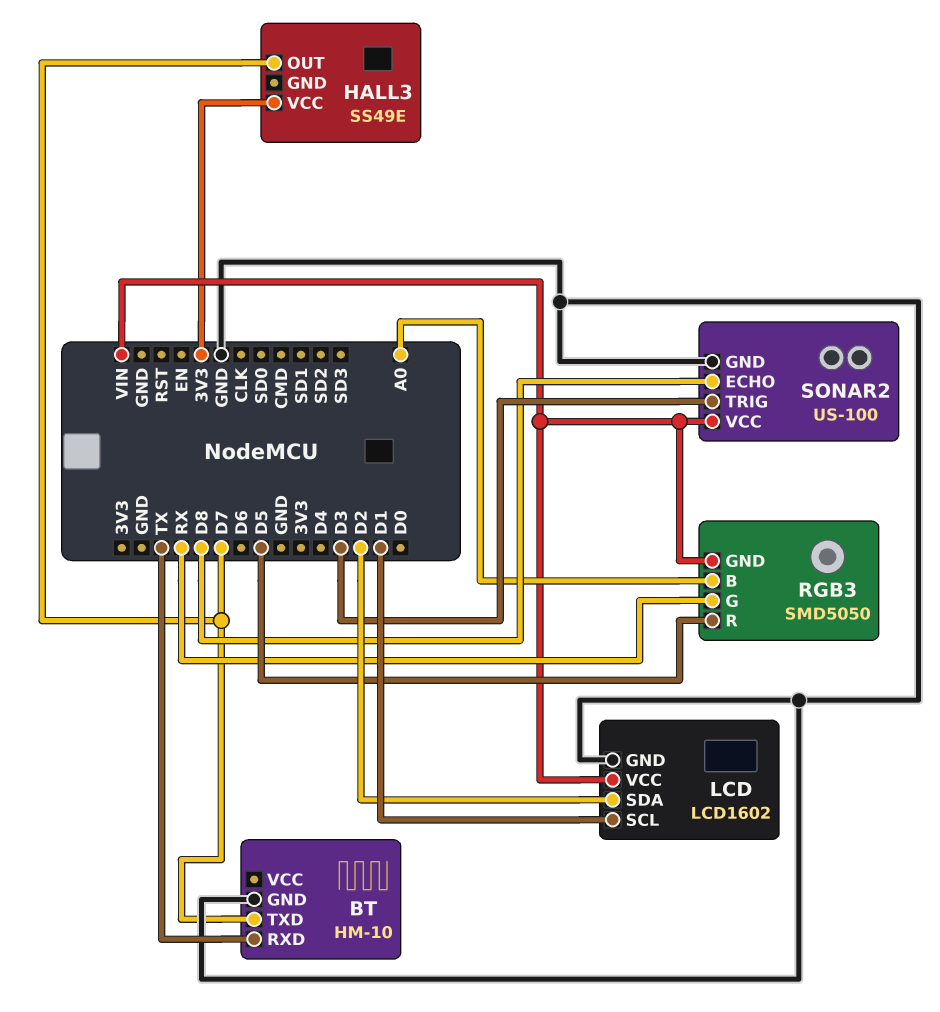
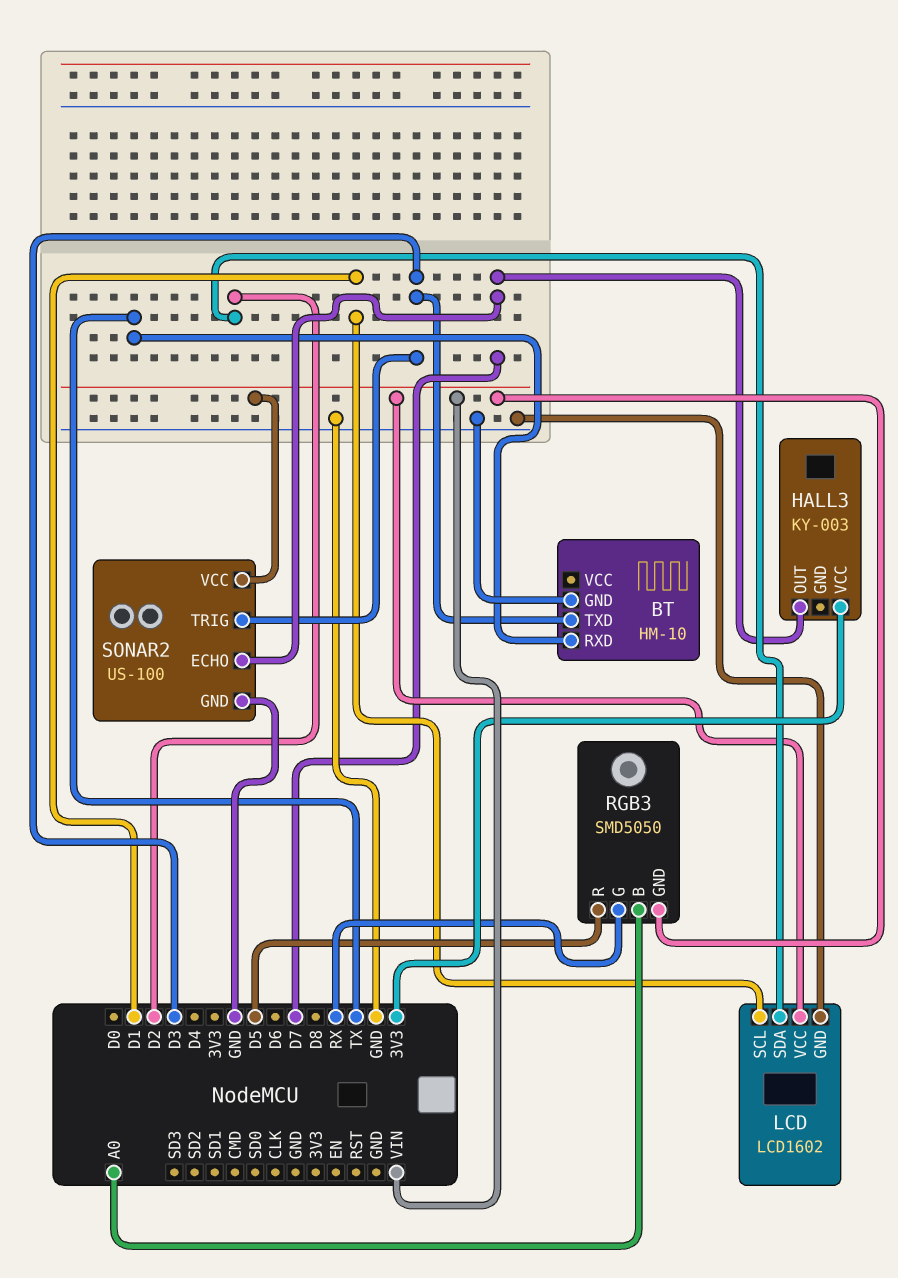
BT pin TXD: D7 -> D3
HALL3: SS49E -> KY-003
SONAR2 pin ECHO: D8 -> D7

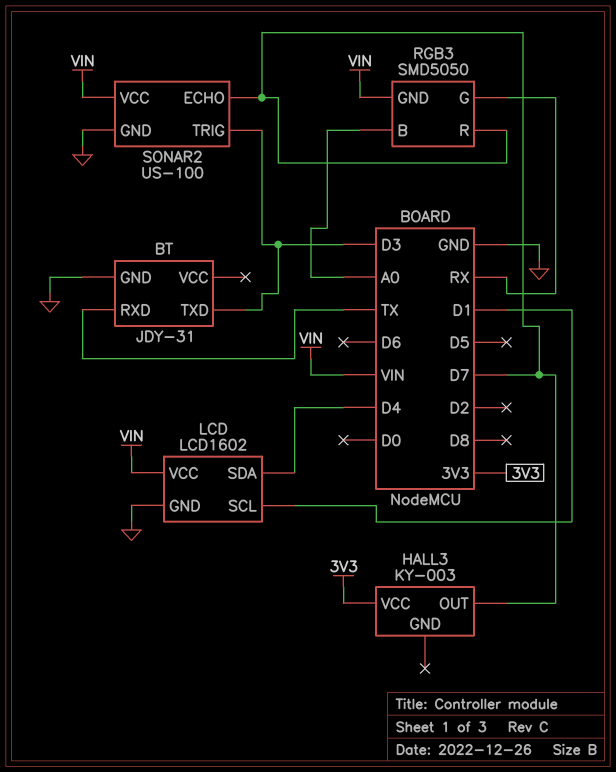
BT: HM-10 -> JDY-31
LCD pin SDA: D2 -> D4
RGB3 pin R: D5 -> D7

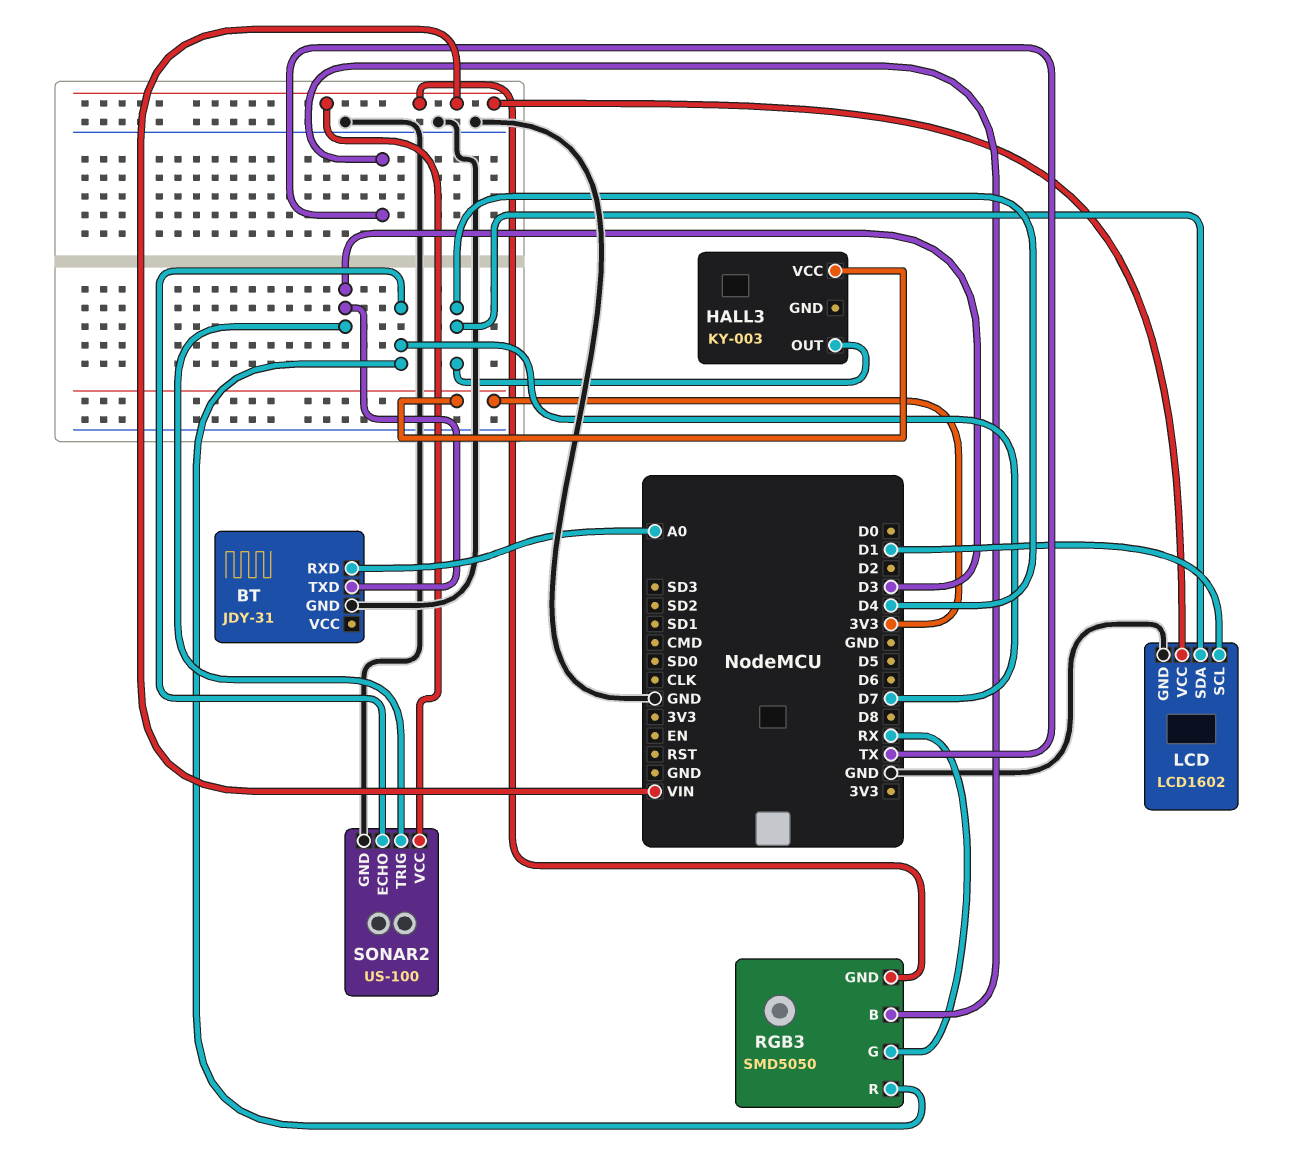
BT pin RXD: TX -> A0
HALL3 pin OUT: D7 -> D4
RGB3 pin B: A0 -> TX

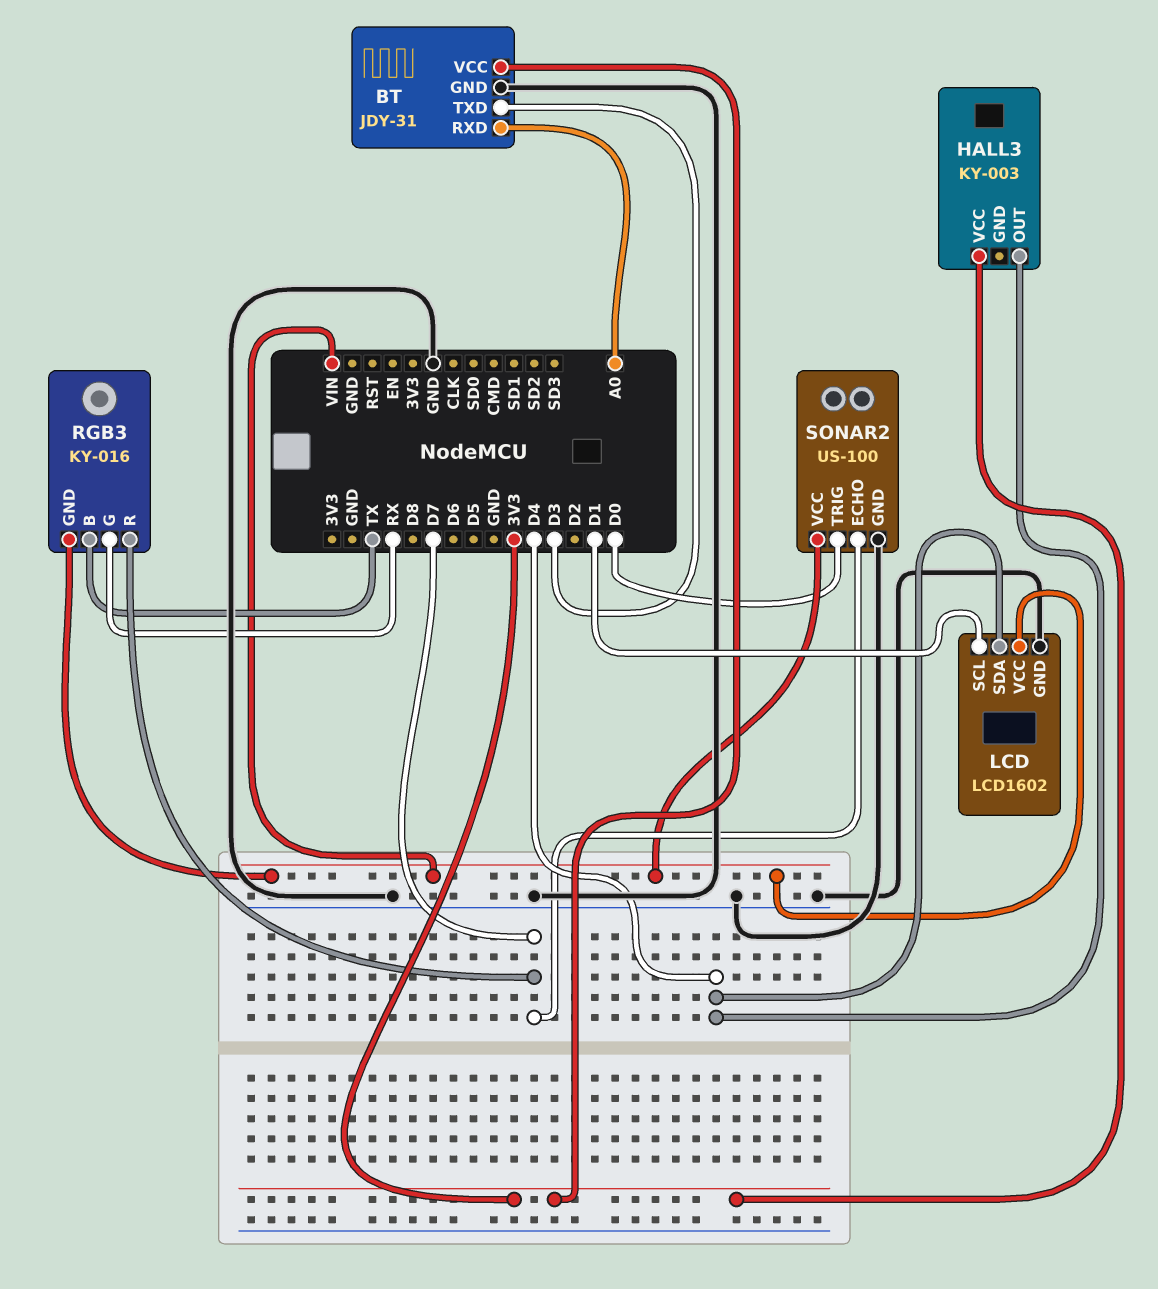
BT pin VCC: none -> 3V3
RGB3: SMD5050 -> KY-016
SONAR2 pin TRIG: D3 -> D0

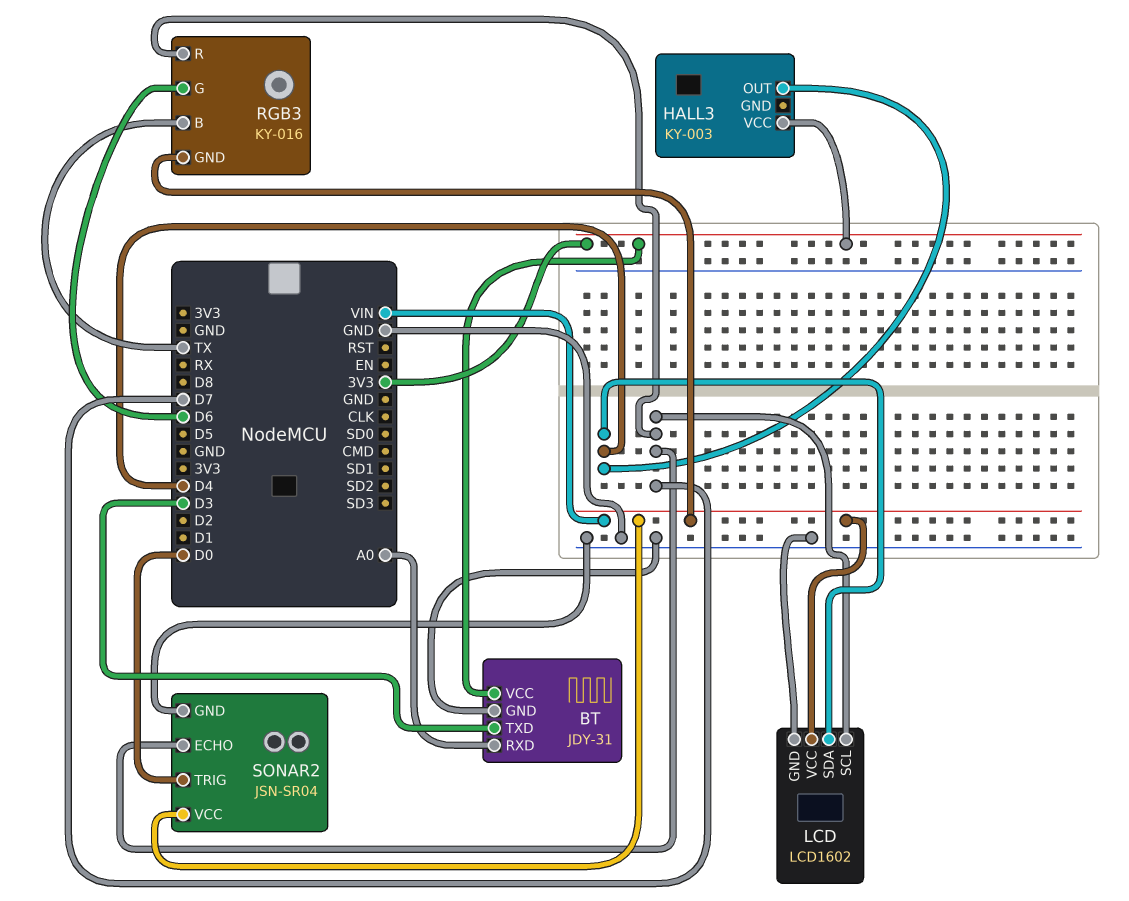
LCD pin SCL: D1 -> D7
RGB3 pin G: RX -> D6
SONAR2: US-100 -> JSN-SR04

